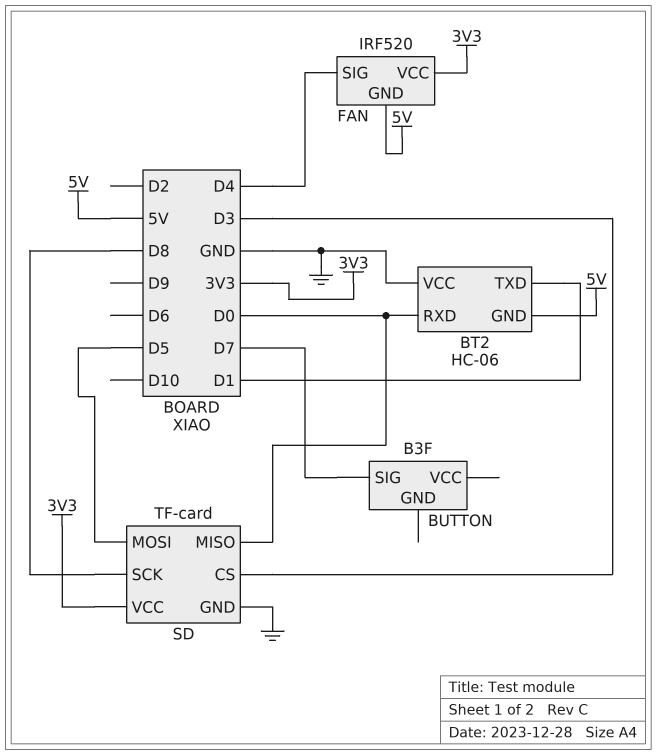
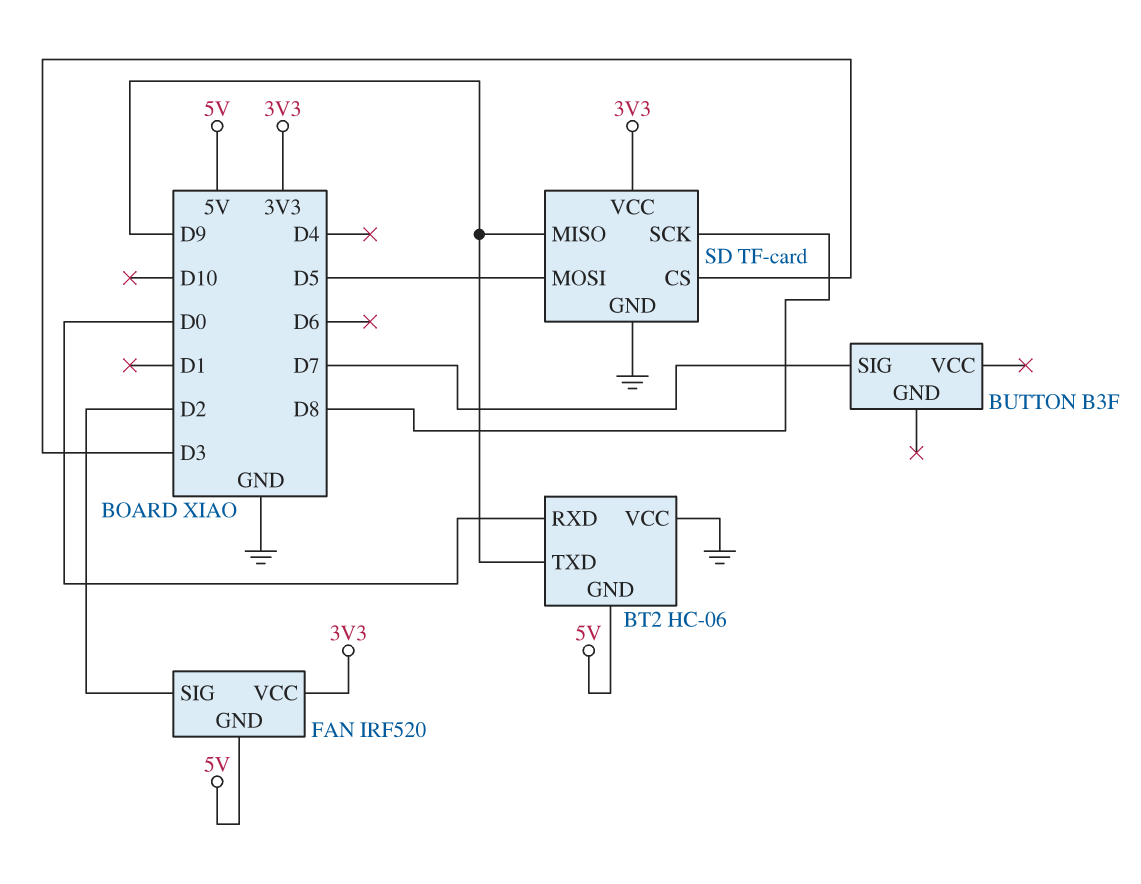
BT2 pin TXD: D1 -> D9
FAN pin SIG: D4 -> D2
SD pin MISO: D0 -> D9

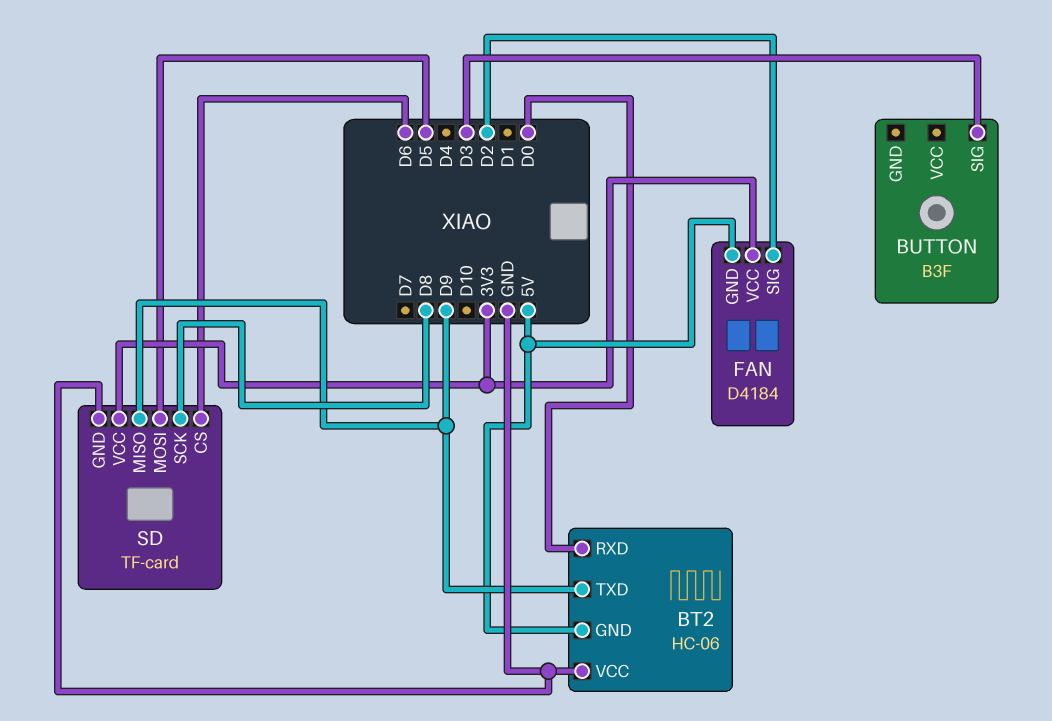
BUTTON pin SIG: D7 -> D3
FAN: IRF520 -> D4184
SD pin CS: D3 -> D6

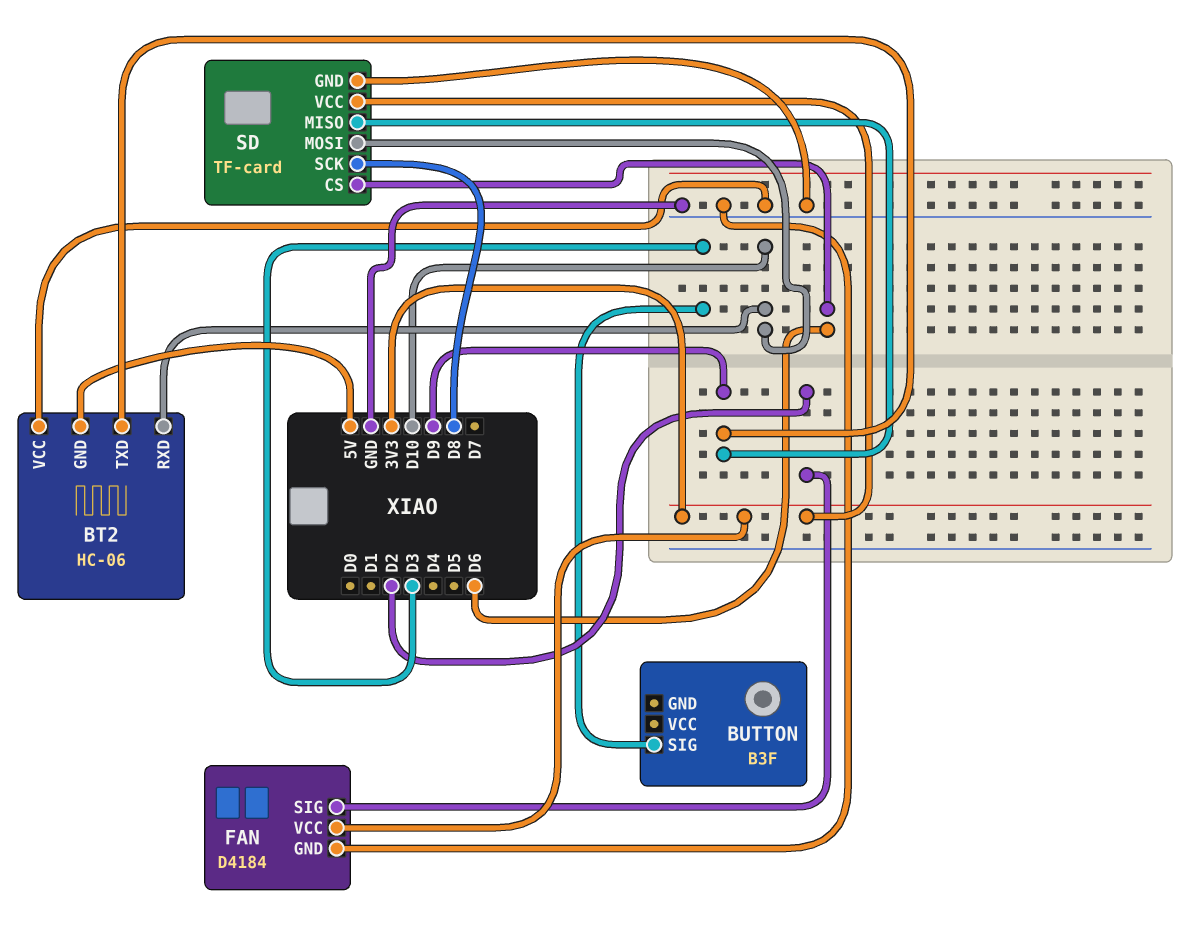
BT2 pin RXD: D0 -> D10
FAN pin GND: 5V -> GND
SD pin MOSI: D5 -> D10

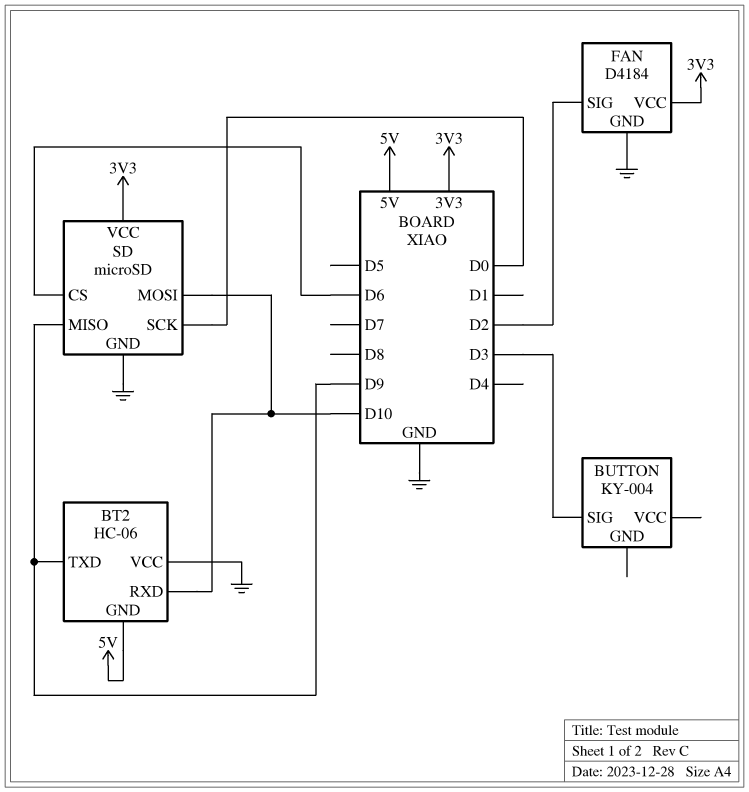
BUTTON: B3F -> KY-004
SD: TF-card -> microSD
SD pin SCK: D8 -> D0

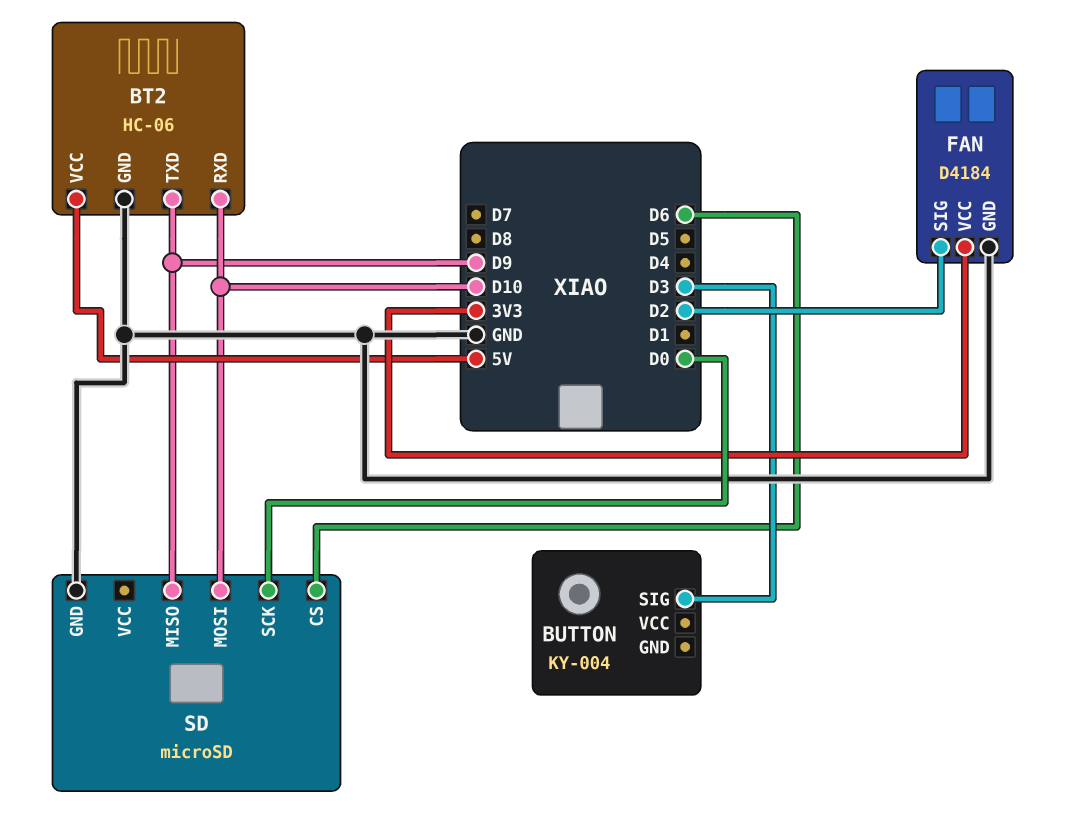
BT2 pin GND: 5V -> GND
BT2 pin VCC: GND -> 5V
SD pin VCC: 3V3 -> none

